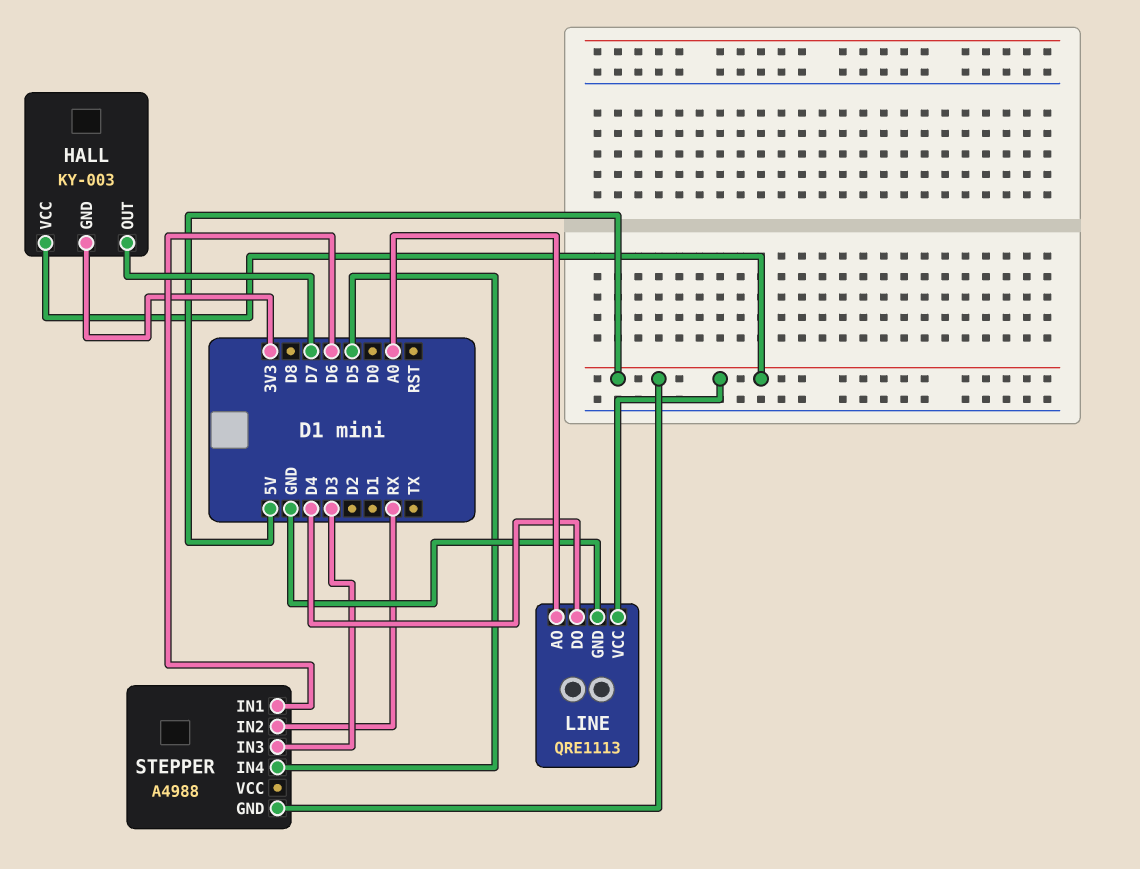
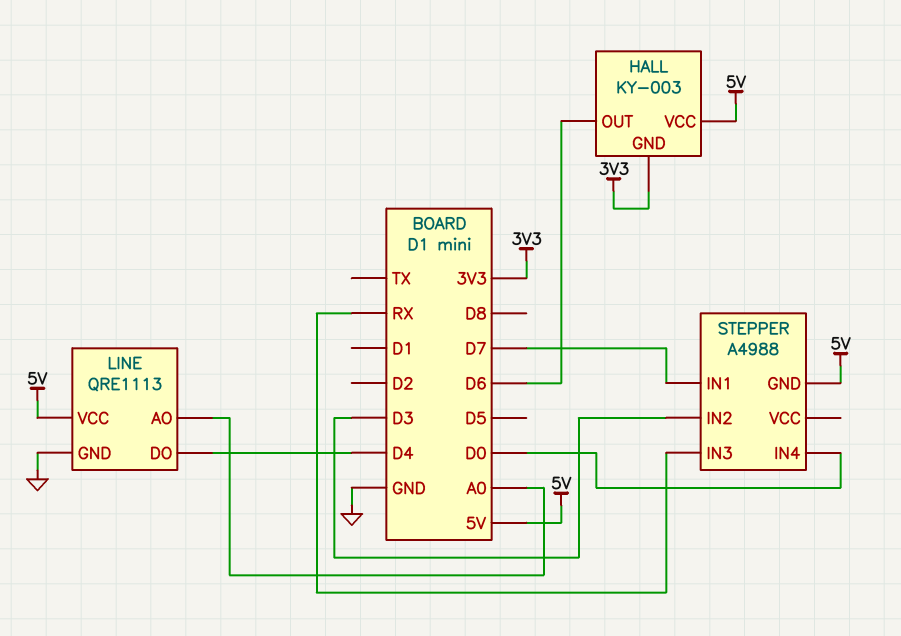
HALL pin OUT: D7 -> D6
STEPPER pin IN1: D6 -> D7
STEPPER pin IN2: RX -> D3
STEPPER pin IN3: D3 -> RX
STEPPER pin IN4: D5 -> D0

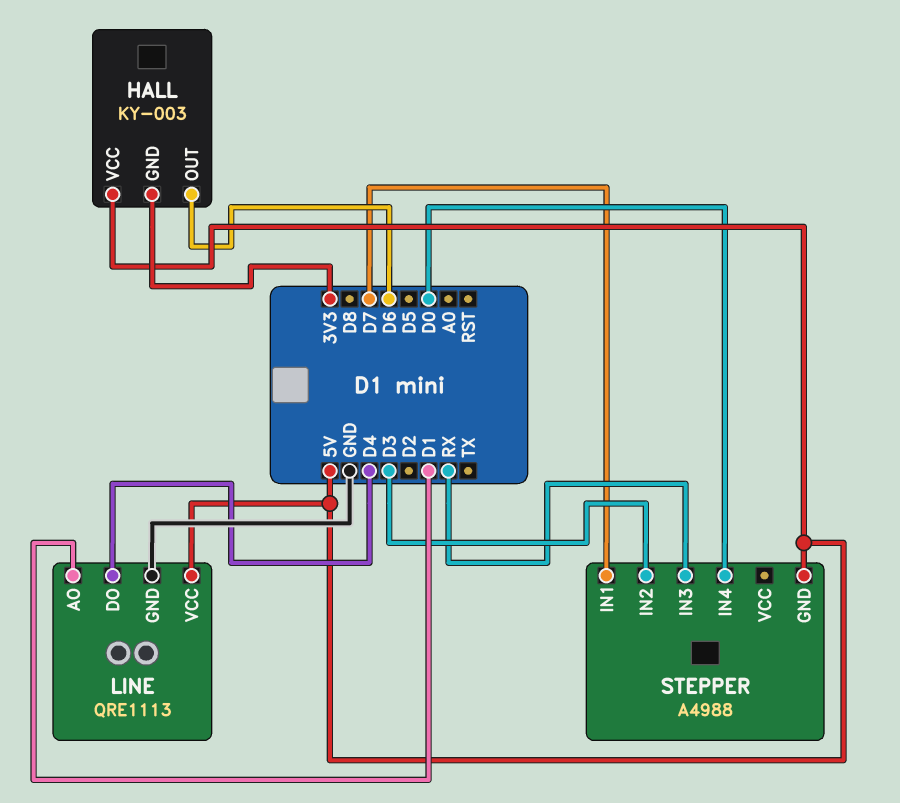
LINE pin AO: A0 -> D1

